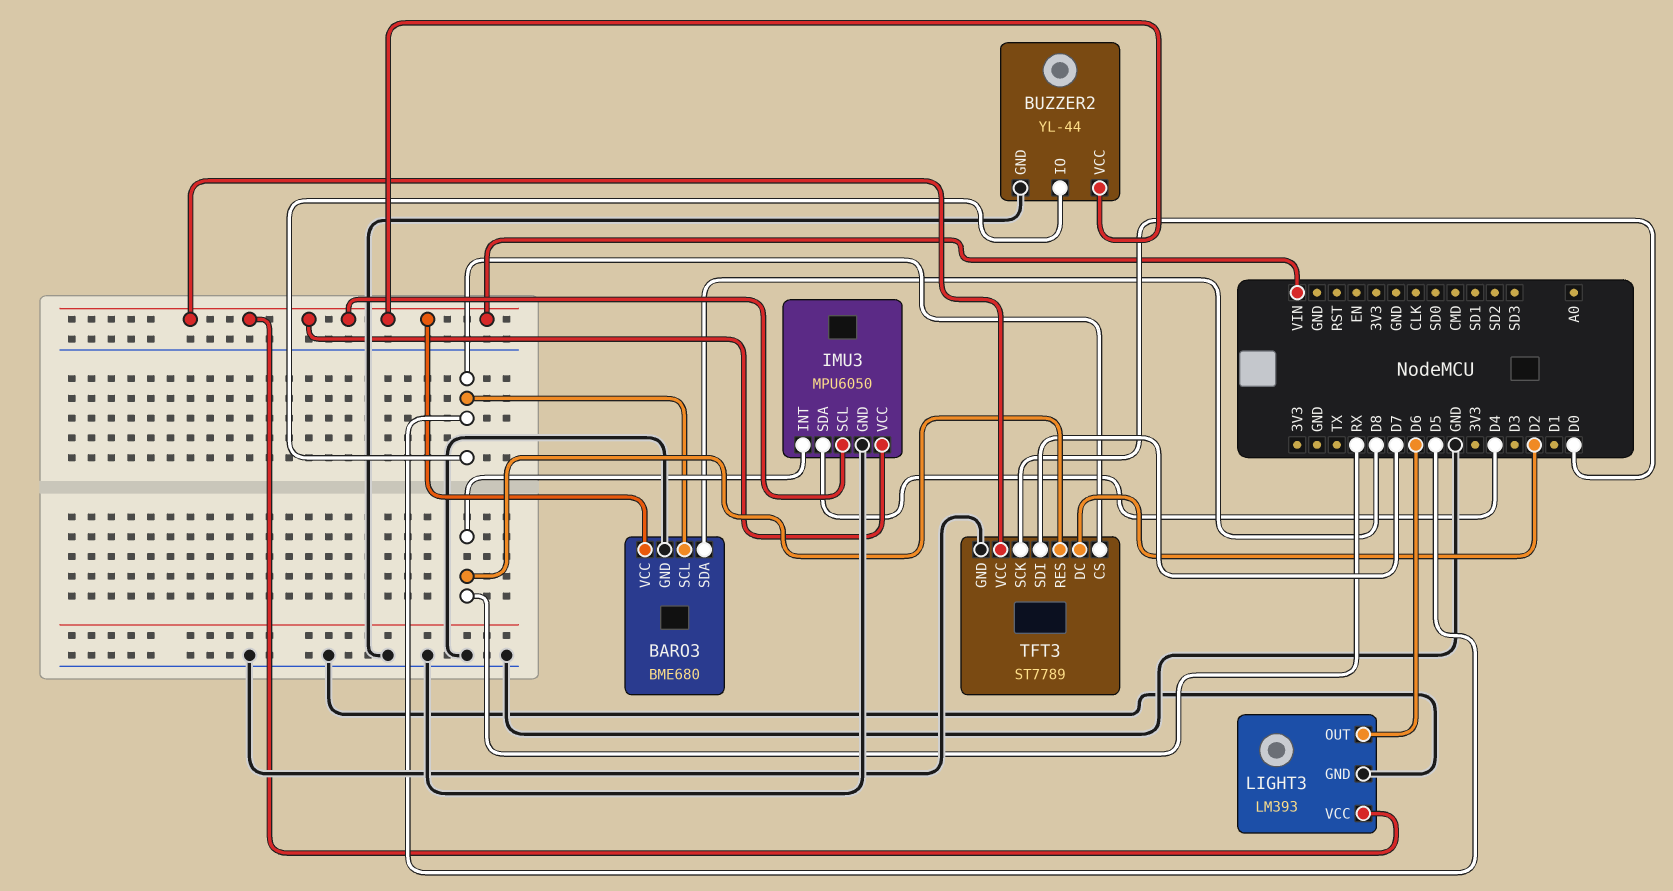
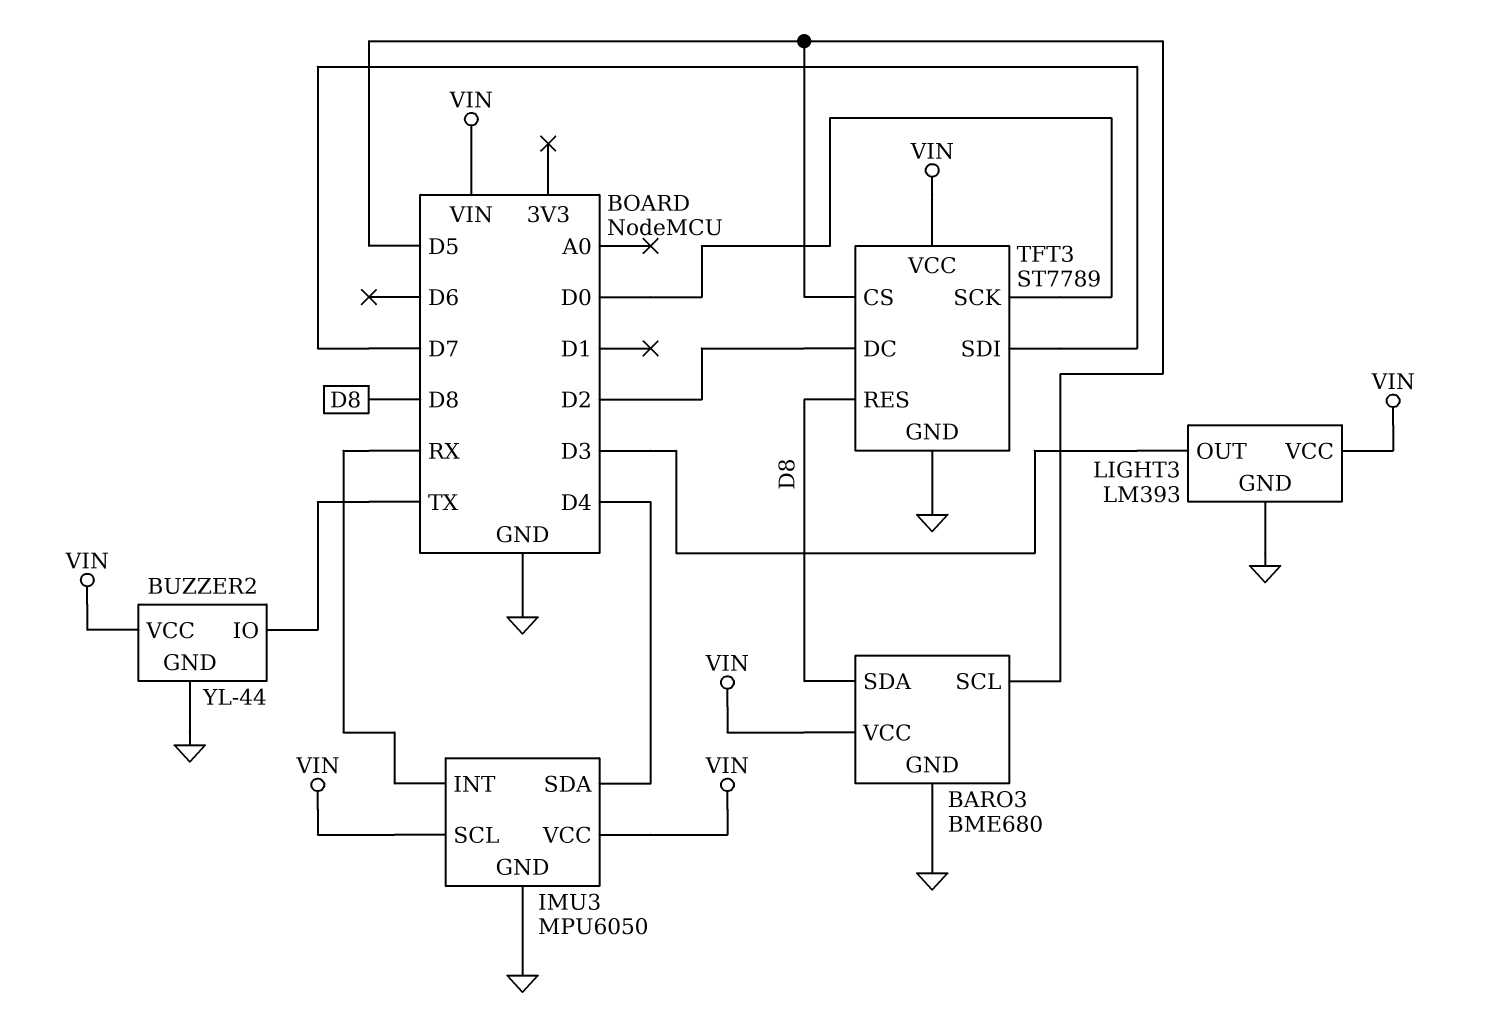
BUZZER2 pin IO: D5 -> TX
LIGHT3 pin OUT: D6 -> D3
TFT3 pin RES: RX -> D8

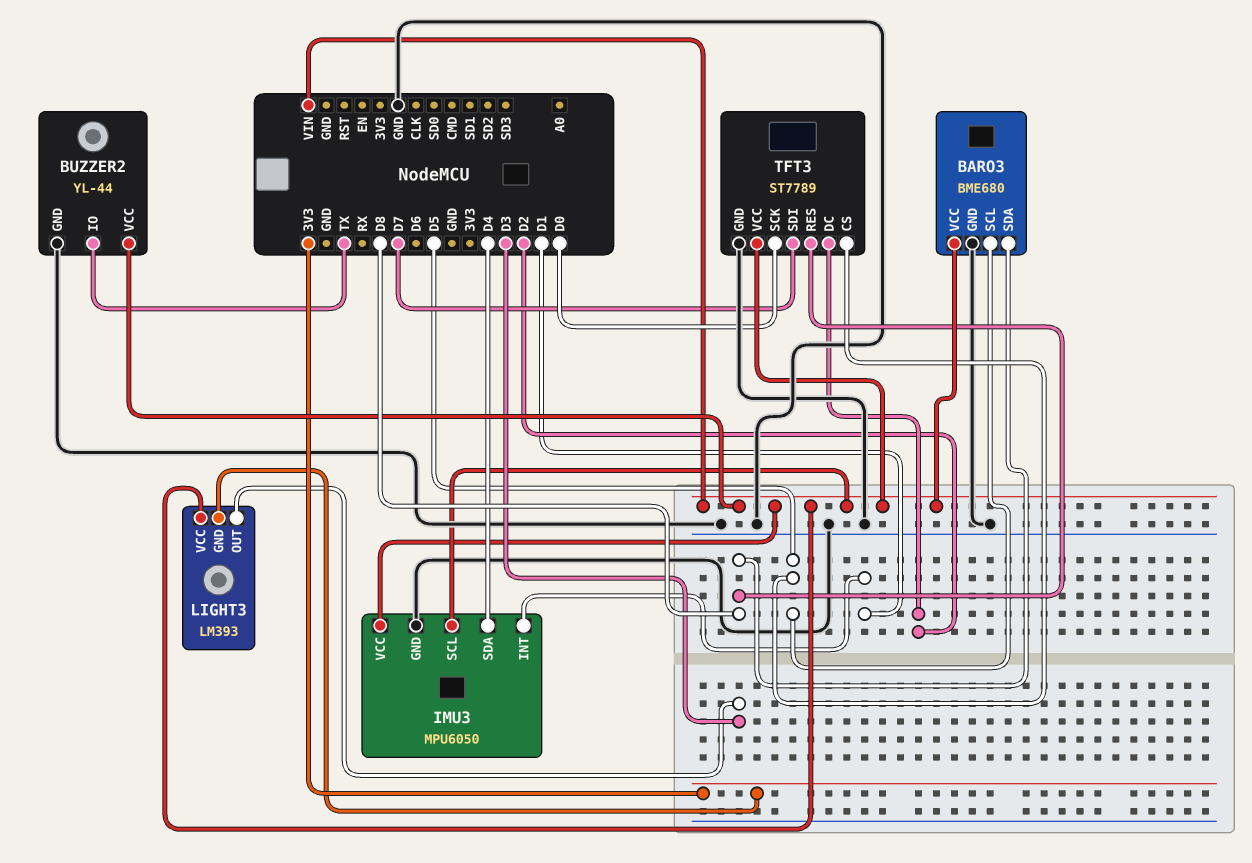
IMU3 pin INT: RX -> D1
LIGHT3 pin GND: GND -> 3V3

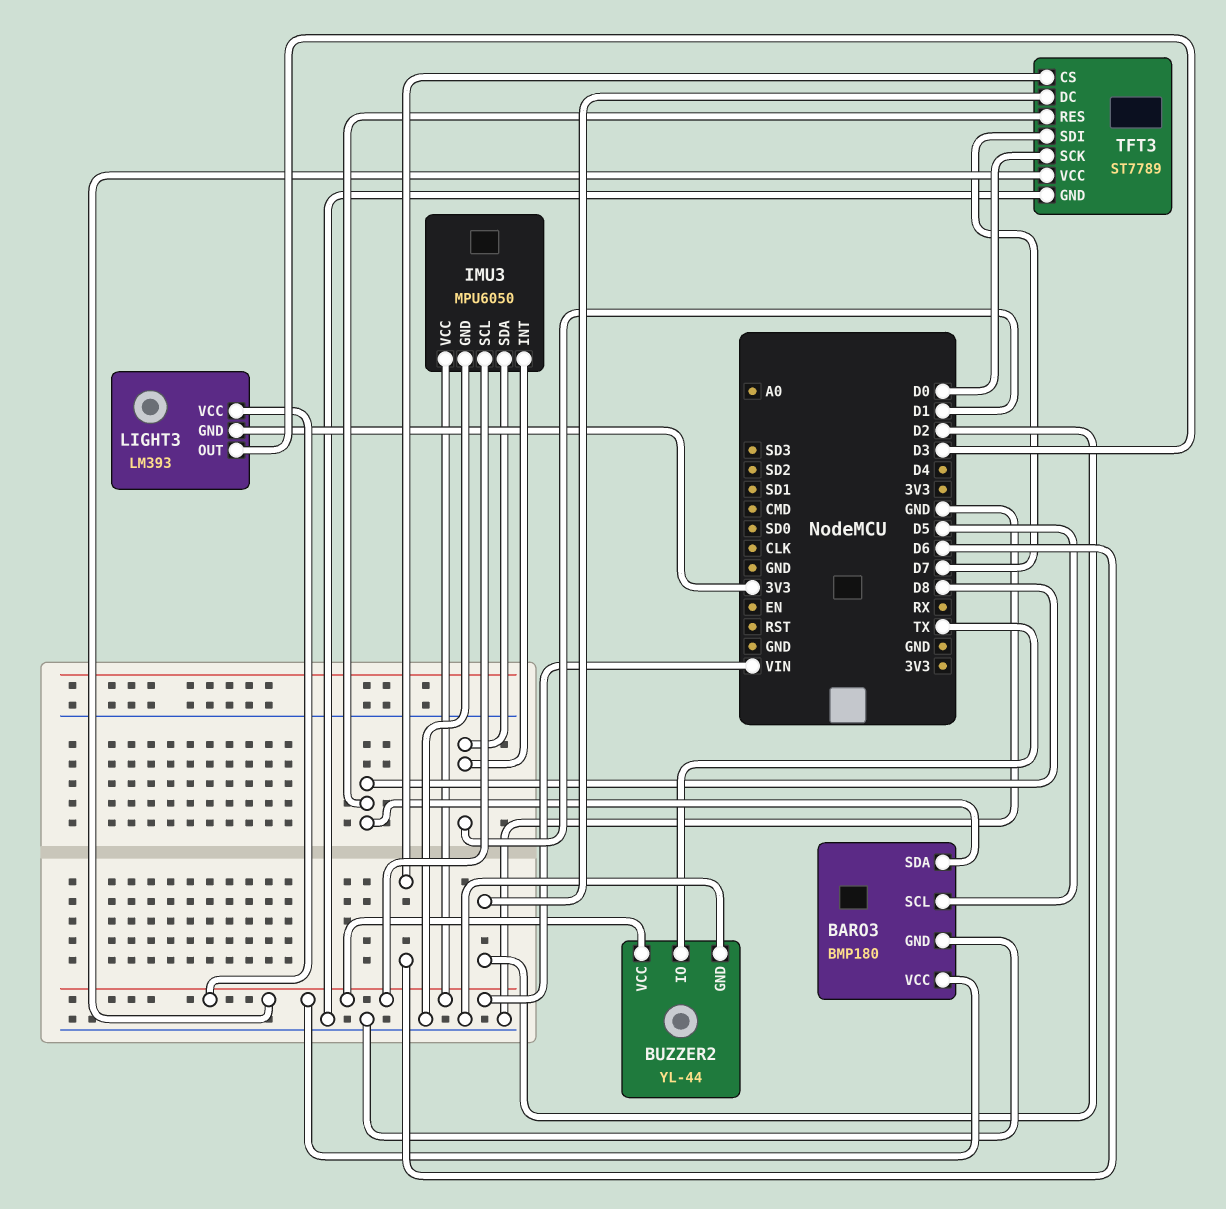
BARO3: BME680 -> BMP180
IMU3 pin SDA: D4 -> D1
TFT3 pin CS: D5 -> D6

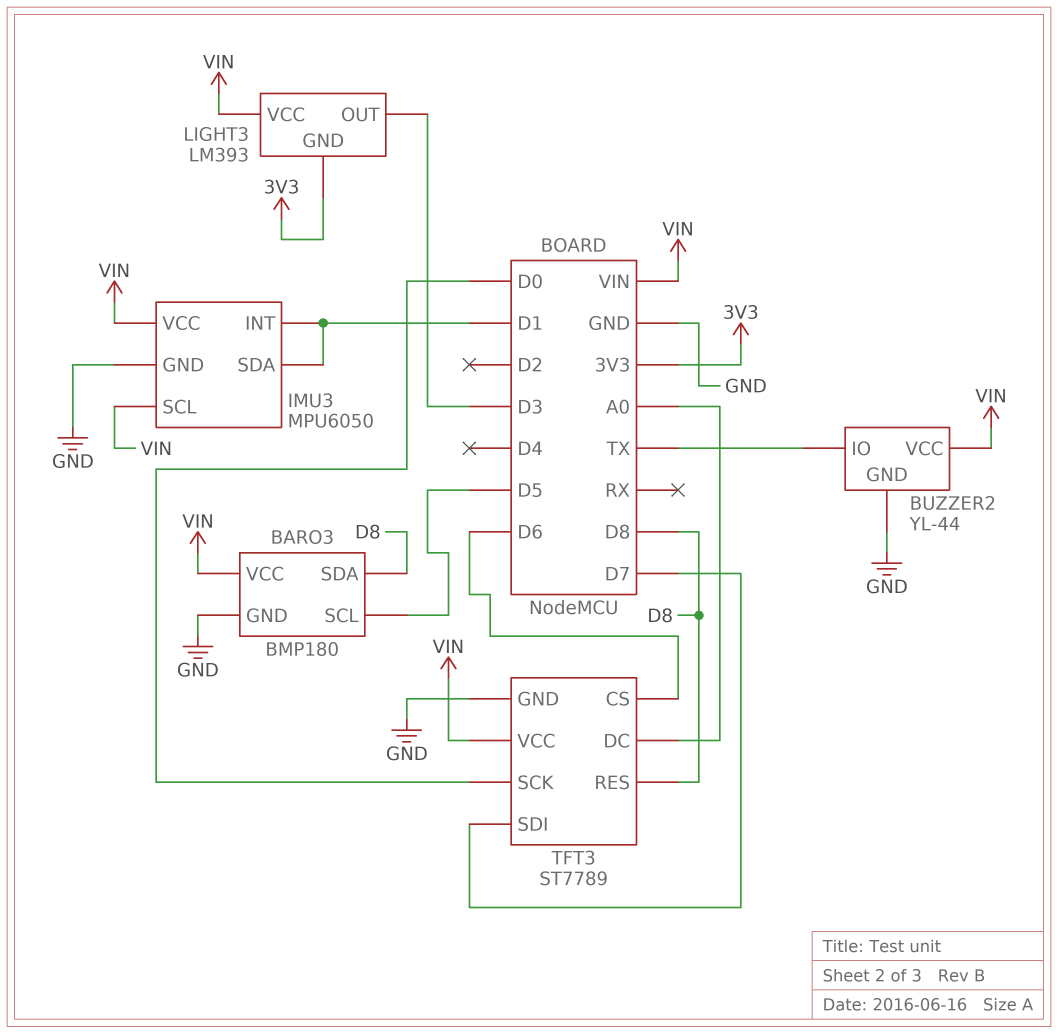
TFT3 pin DC: D2 -> A0

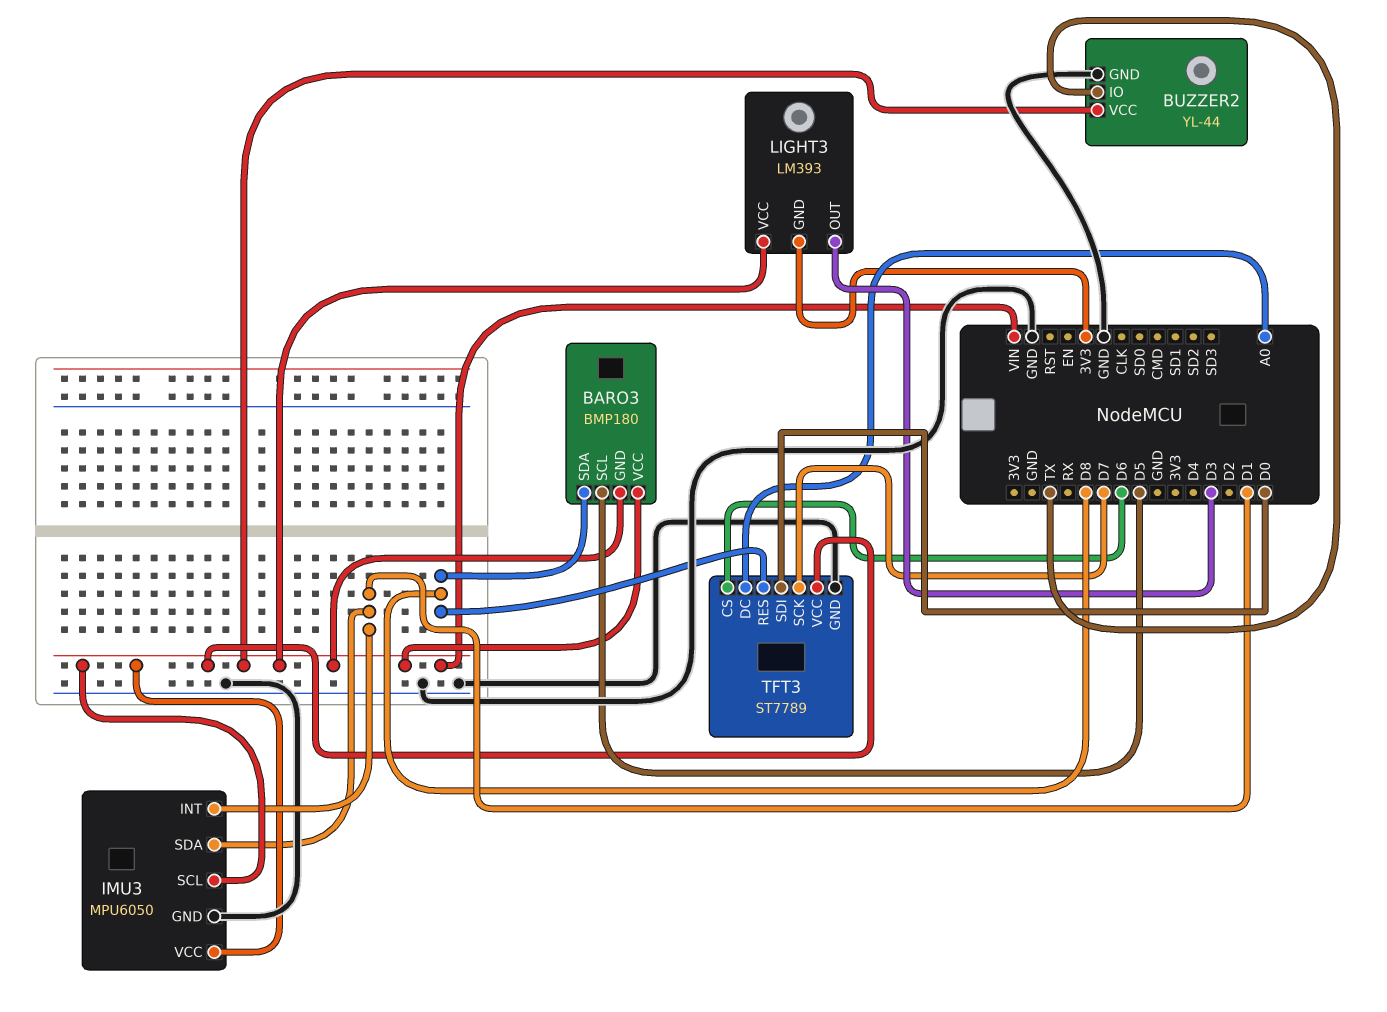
BARO3 pin GND: GND -> VIN
TFT3 pin SCK: D0 -> D7
TFT3 pin SDI: D7 -> D0

